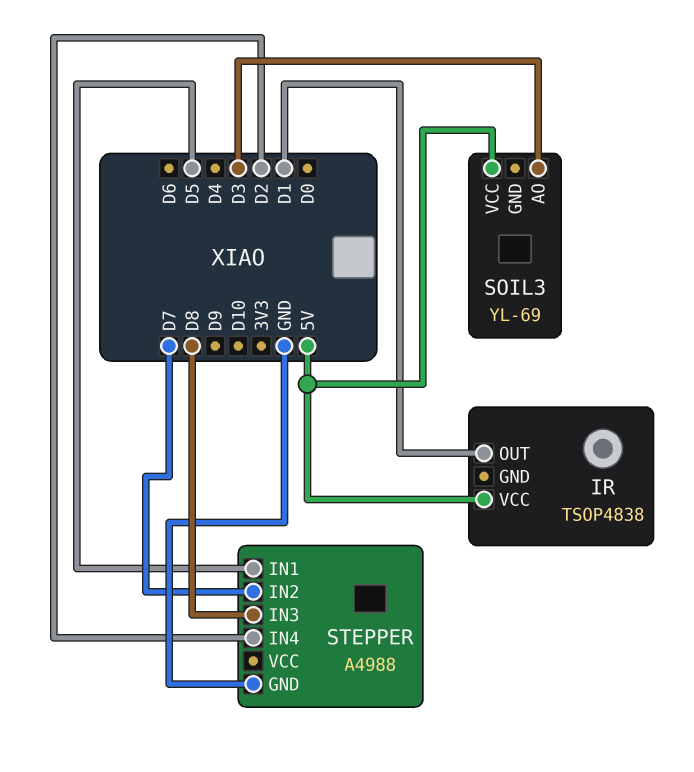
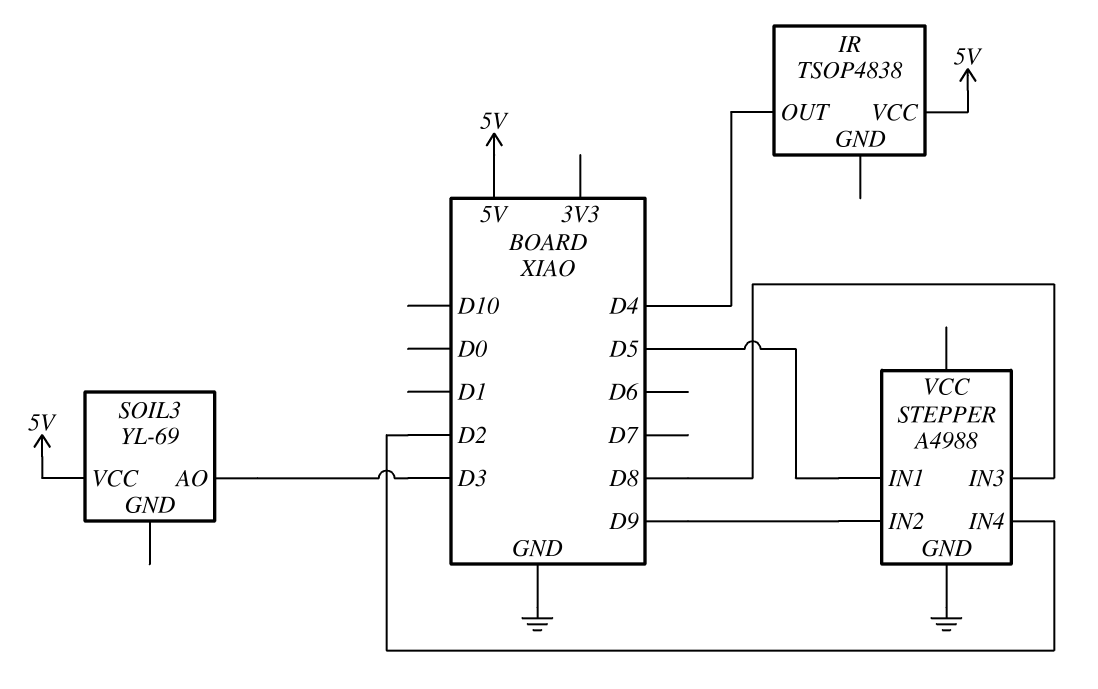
IR pin OUT: D1 -> D4
STEPPER pin IN2: D7 -> D9

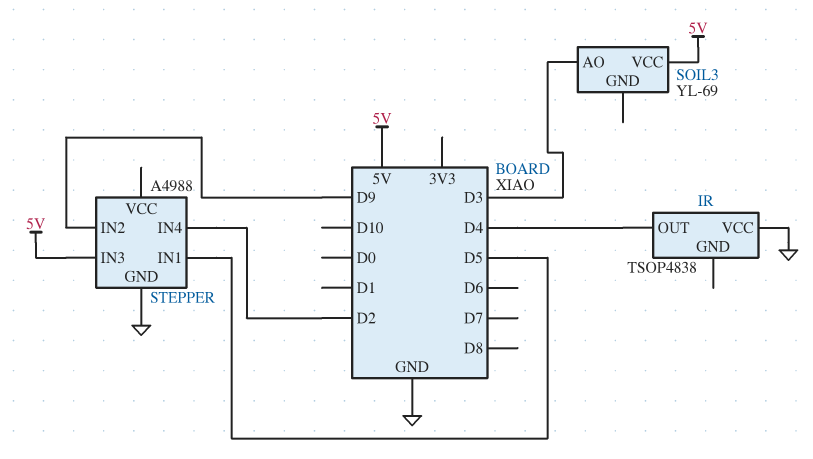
IR pin VCC: 5V -> GND
STEPPER pin IN3: D8 -> 5V

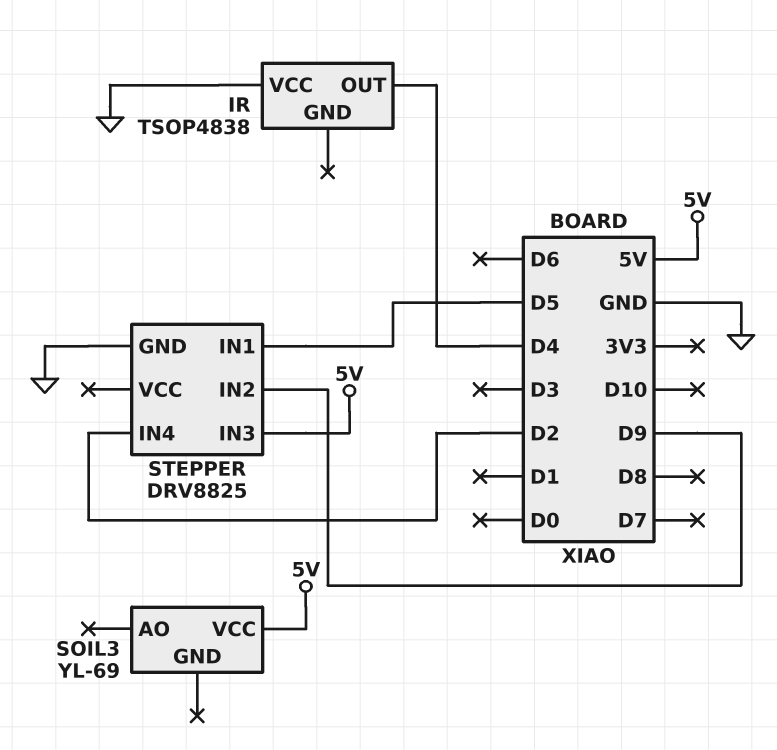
SOIL3 pin AO: D3 -> none
STEPPER: A4988 -> DRV8825

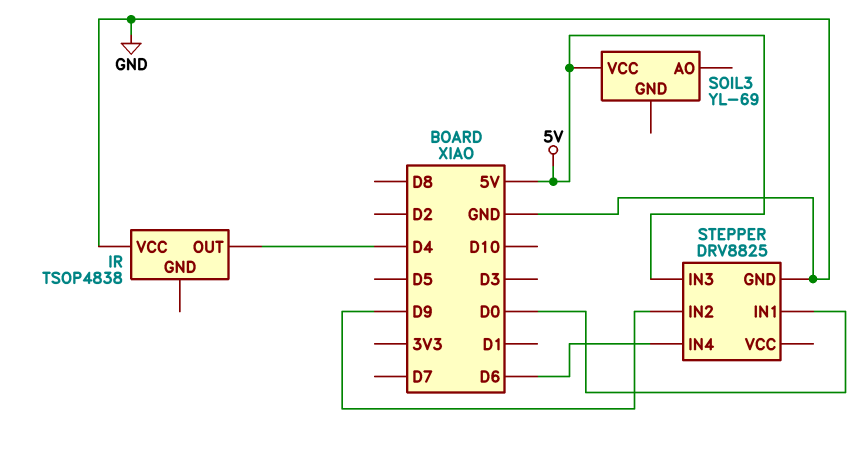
STEPPER pin IN1: D5 -> D0
STEPPER pin IN4: D2 -> D6

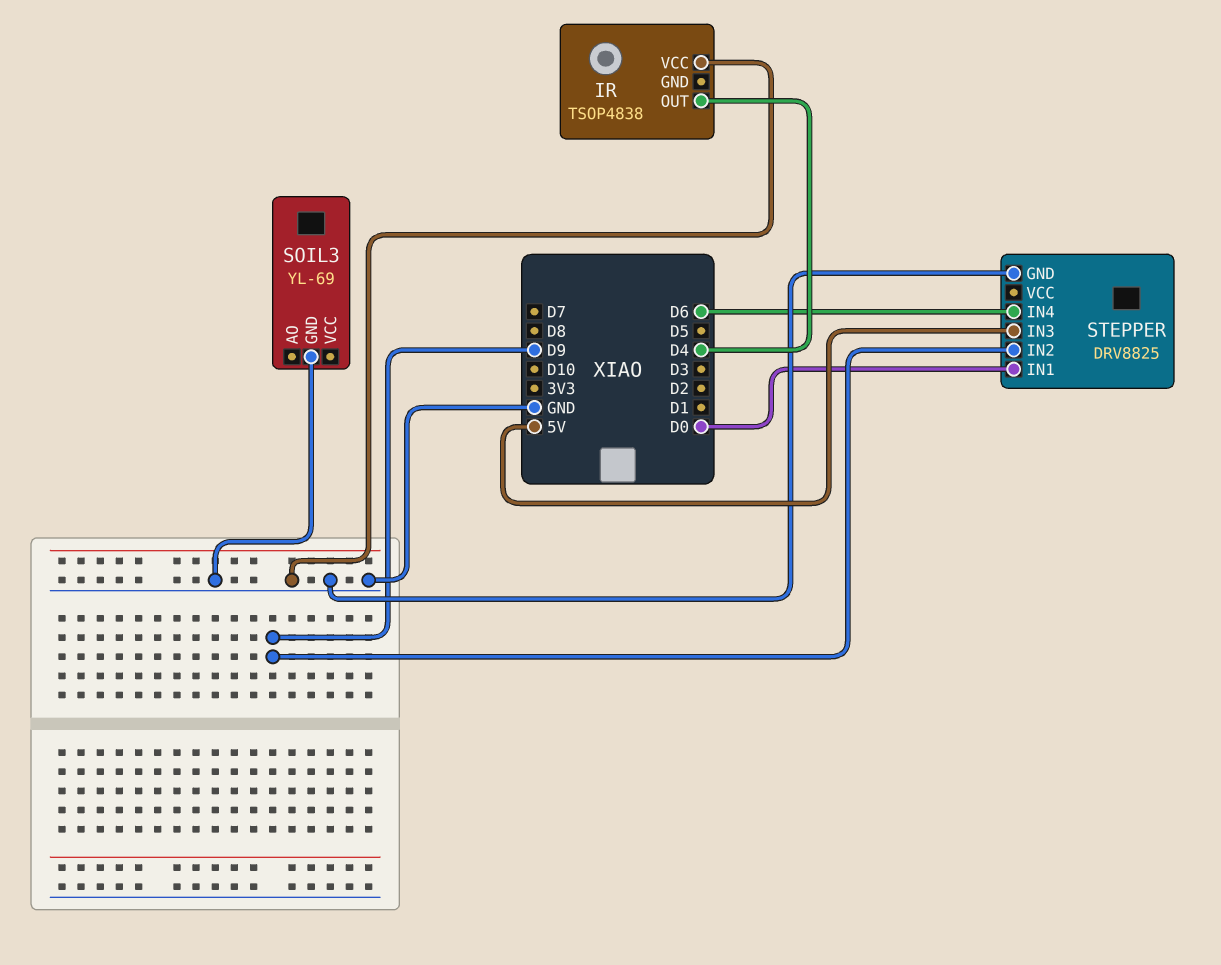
SOIL3 pin GND: none -> GND
SOIL3 pin VCC: 5V -> none

